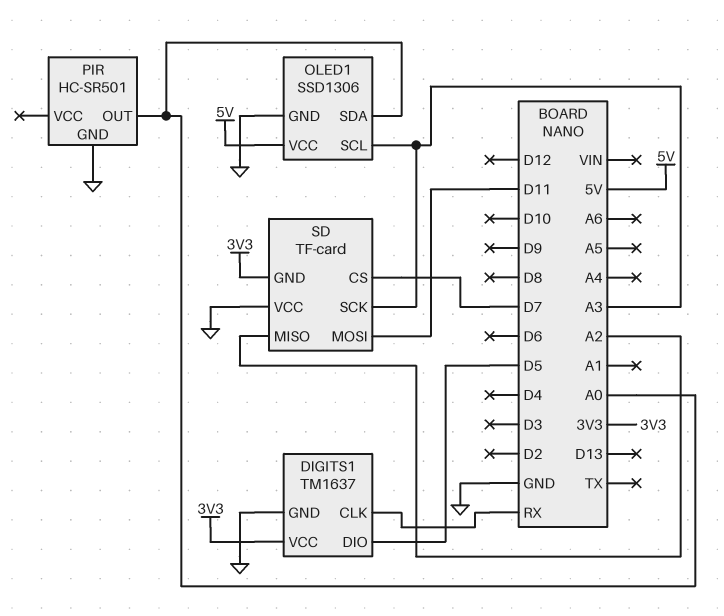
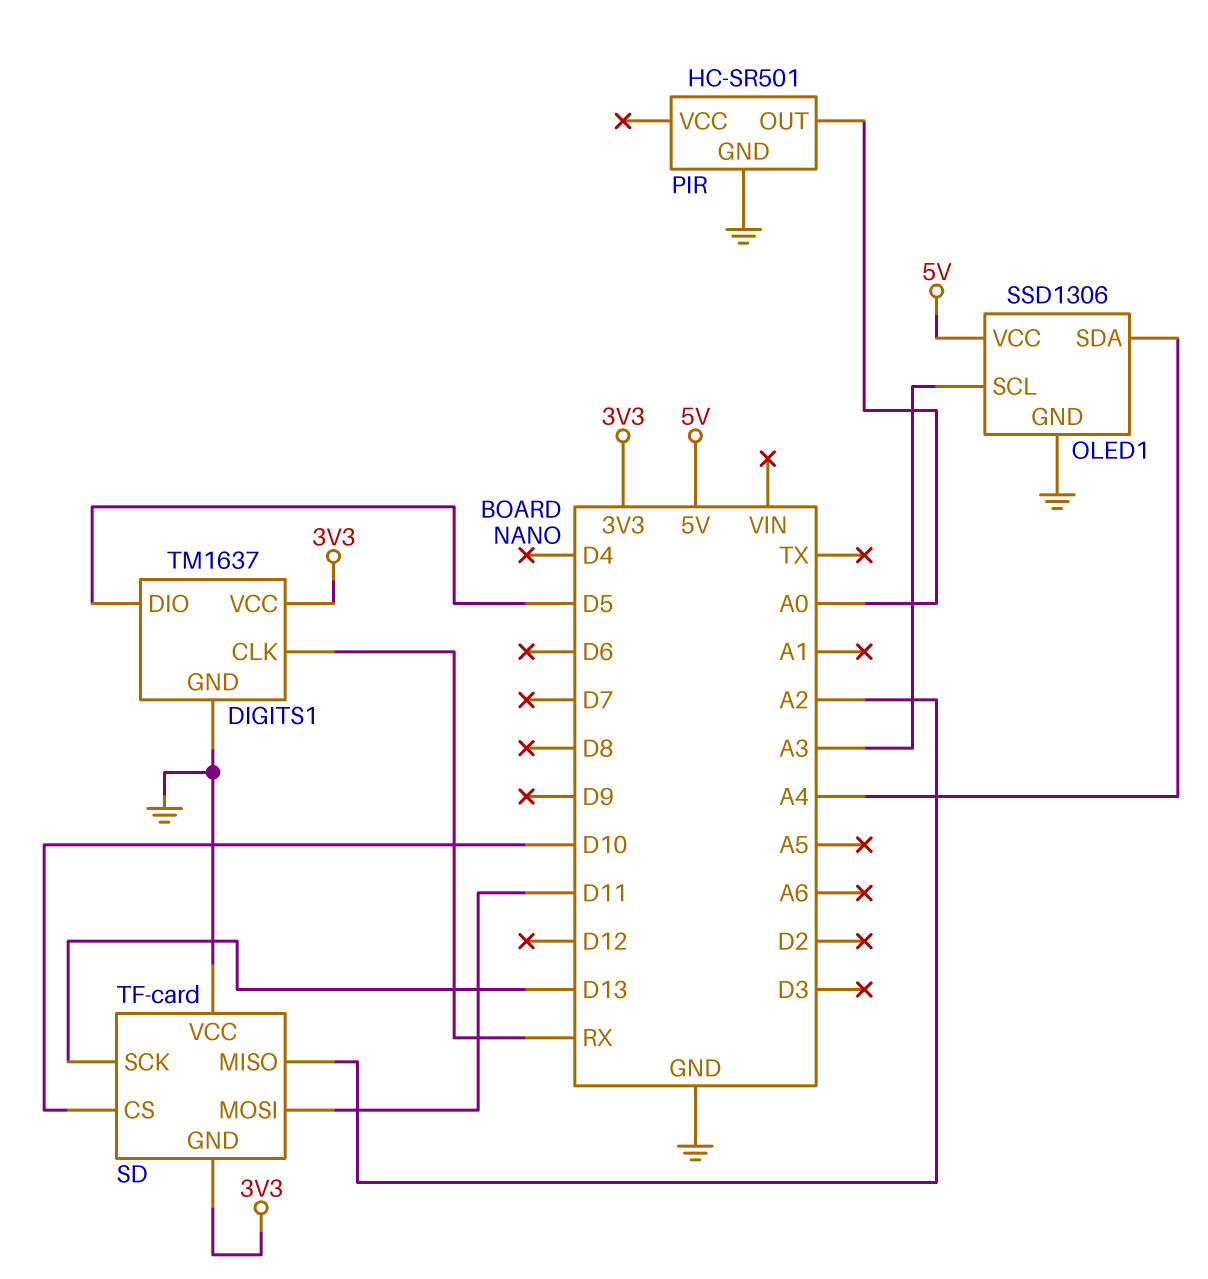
OLED1 pin SDA: A0 -> A4
SD pin CS: D7 -> D10
SD pin SCK: A3 -> D13

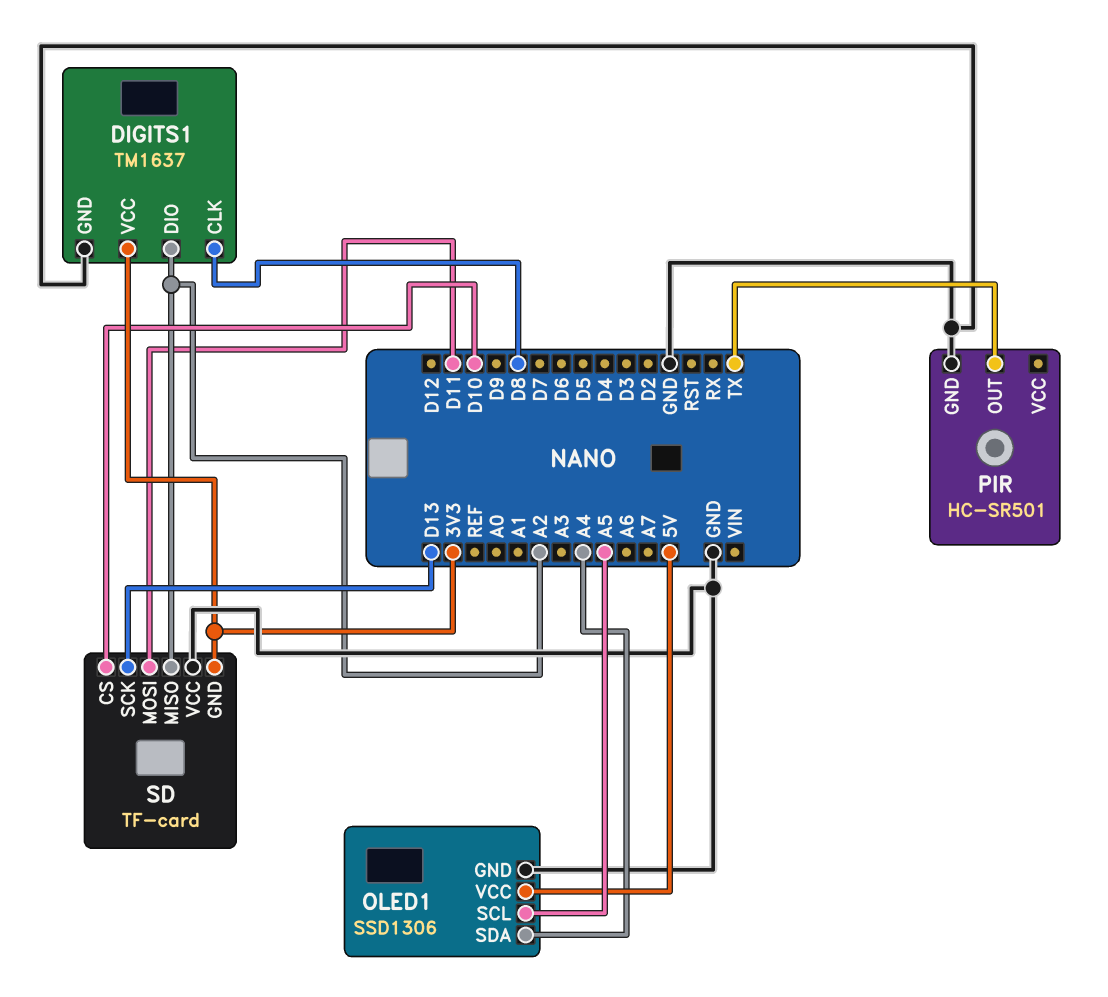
DIGITS1 pin CLK: RX -> D8
DIGITS1 pin DIO: D5 -> A2
OLED1 pin SCL: A3 -> A5
PIR pin OUT: A0 -> TX

